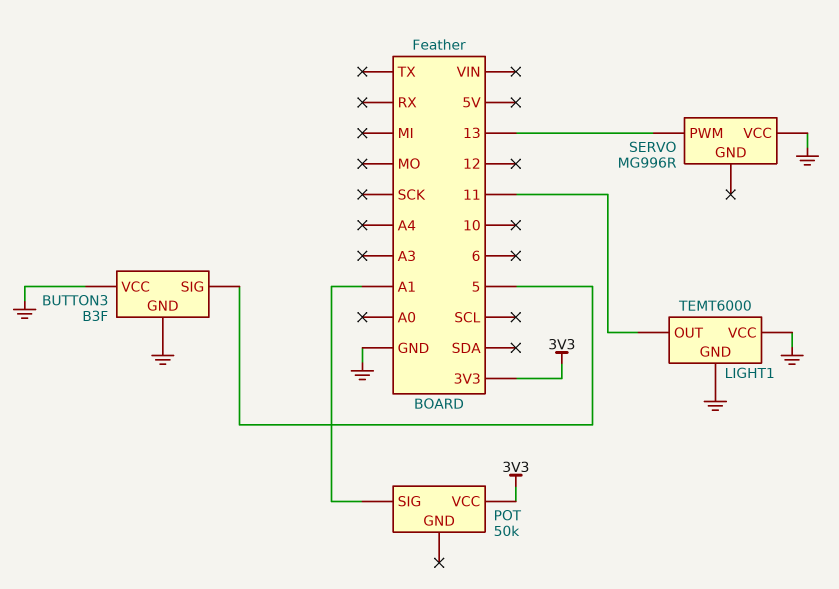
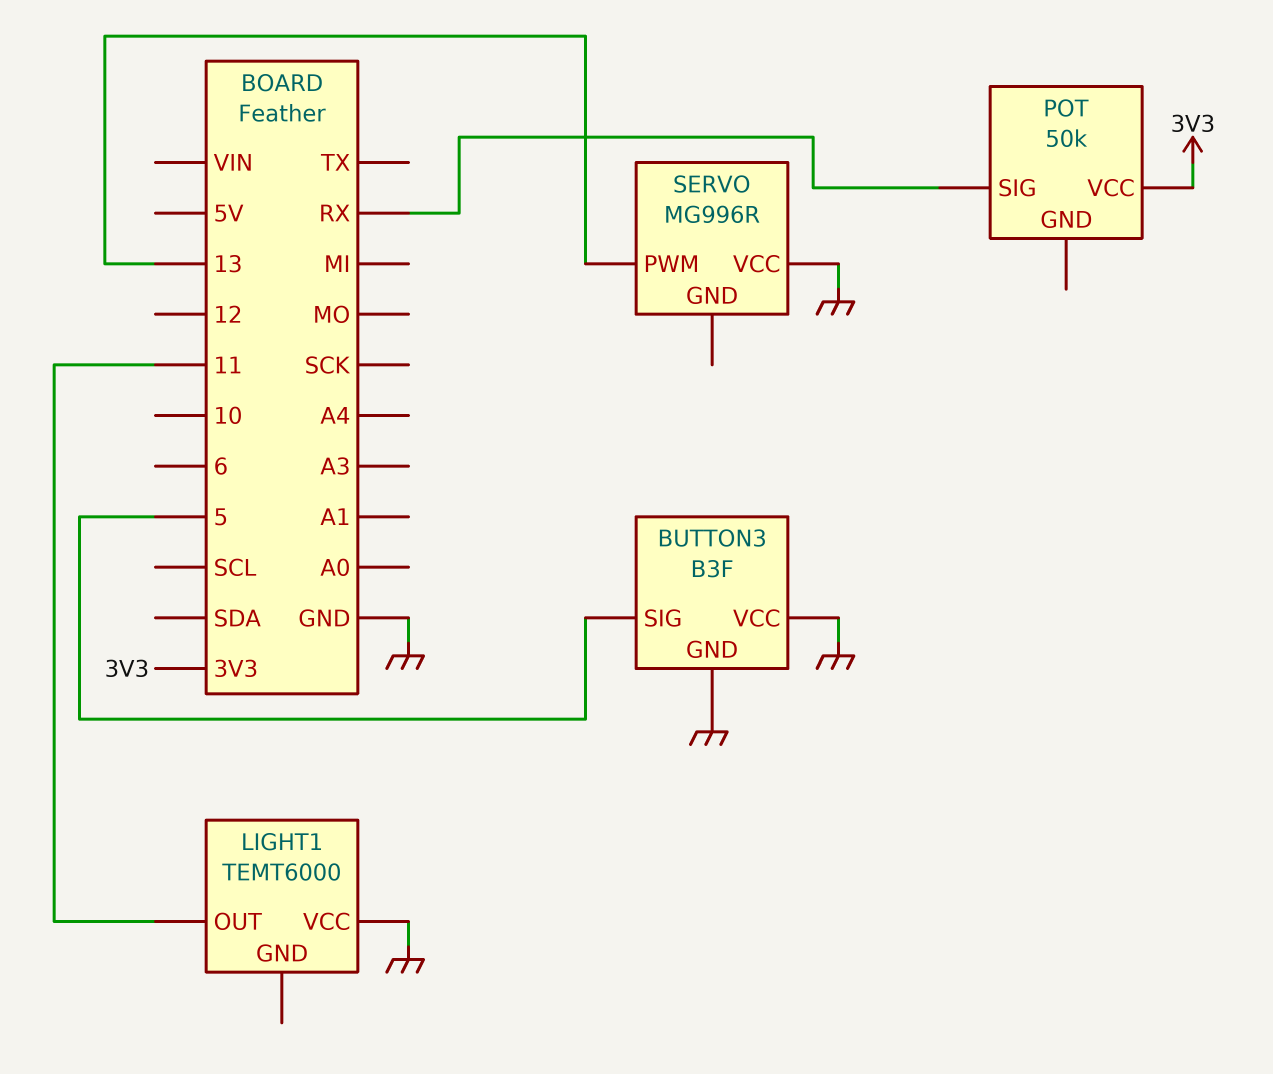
LIGHT1 pin GND: GND -> none
POT pin SIG: A1 -> RX

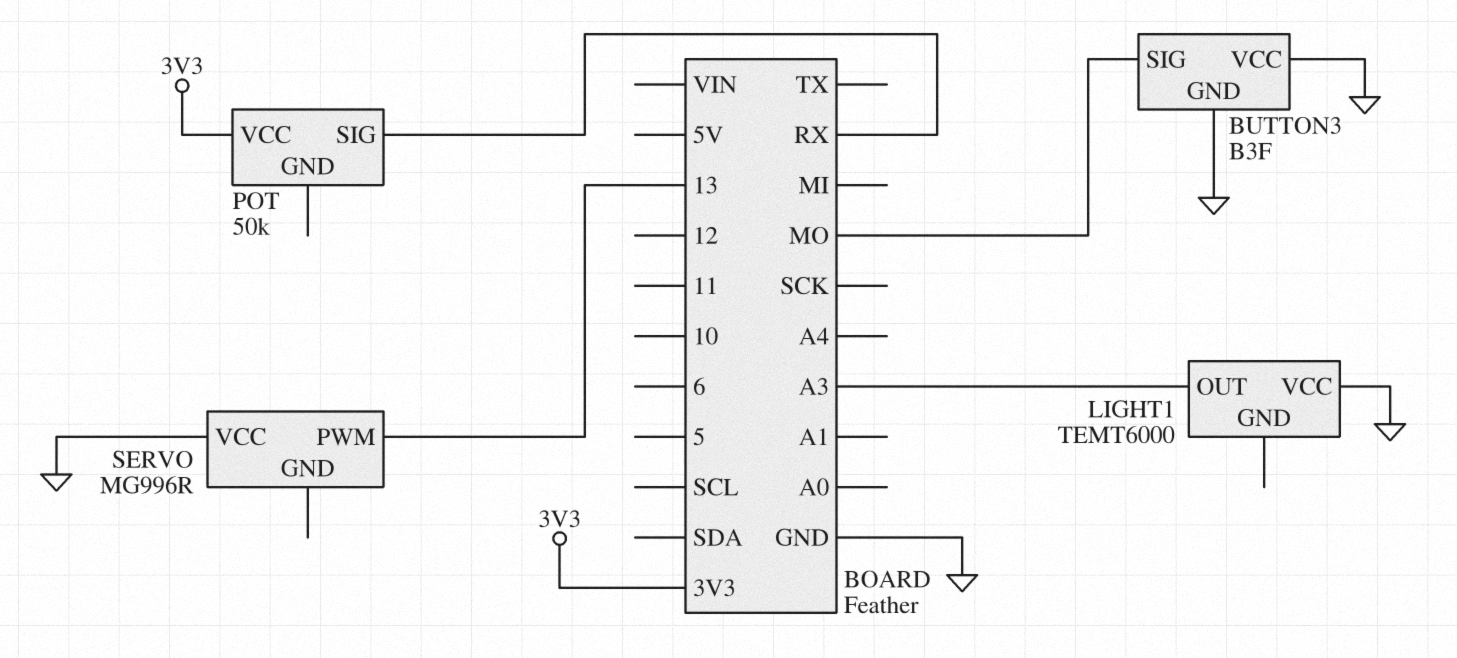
BUTTON3 pin SIG: 5 -> MO
LIGHT1 pin OUT: 11 -> A3

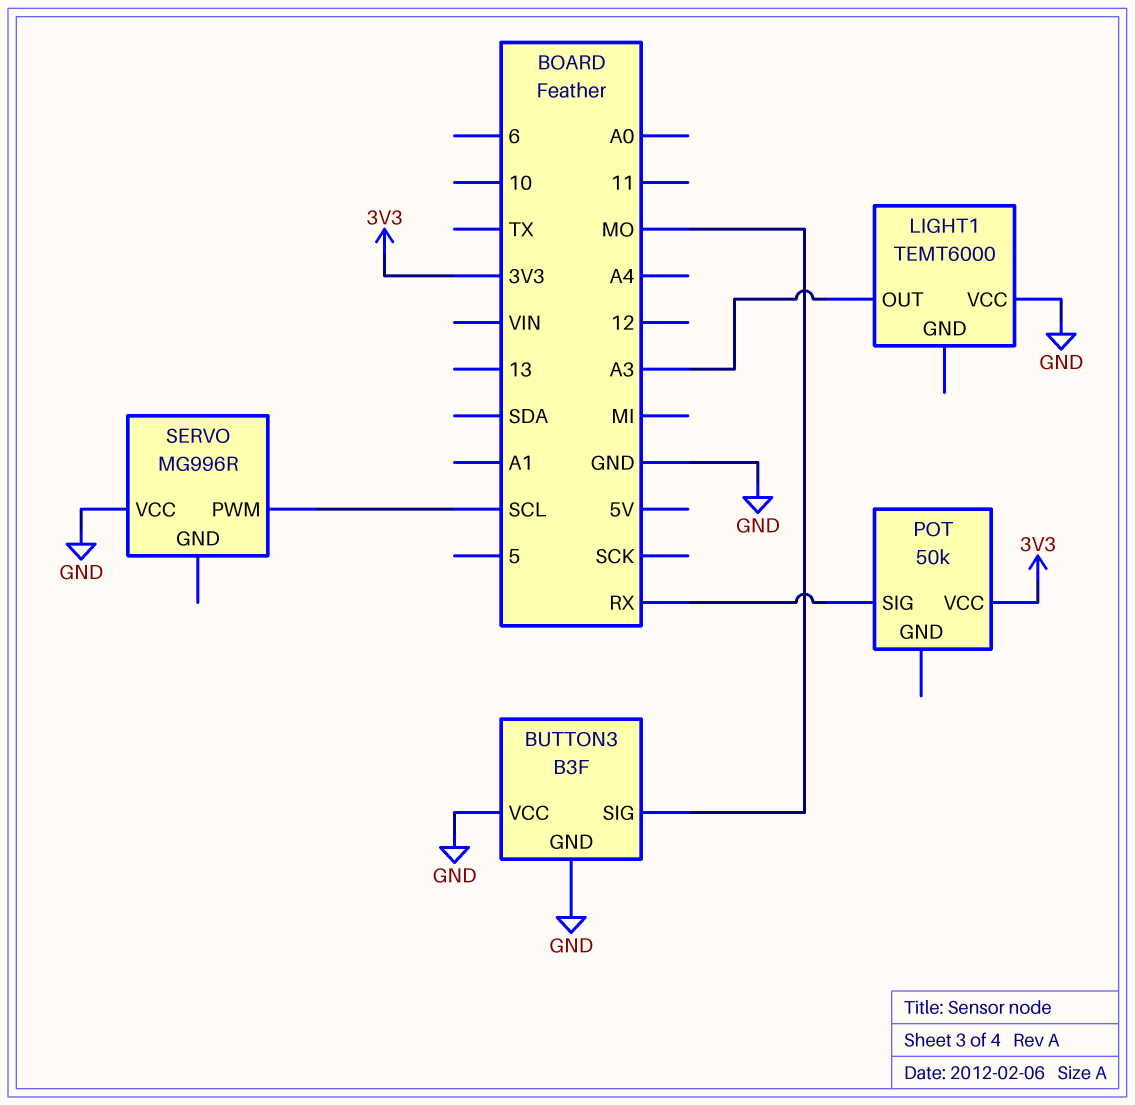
SERVO pin PWM: 13 -> SCL

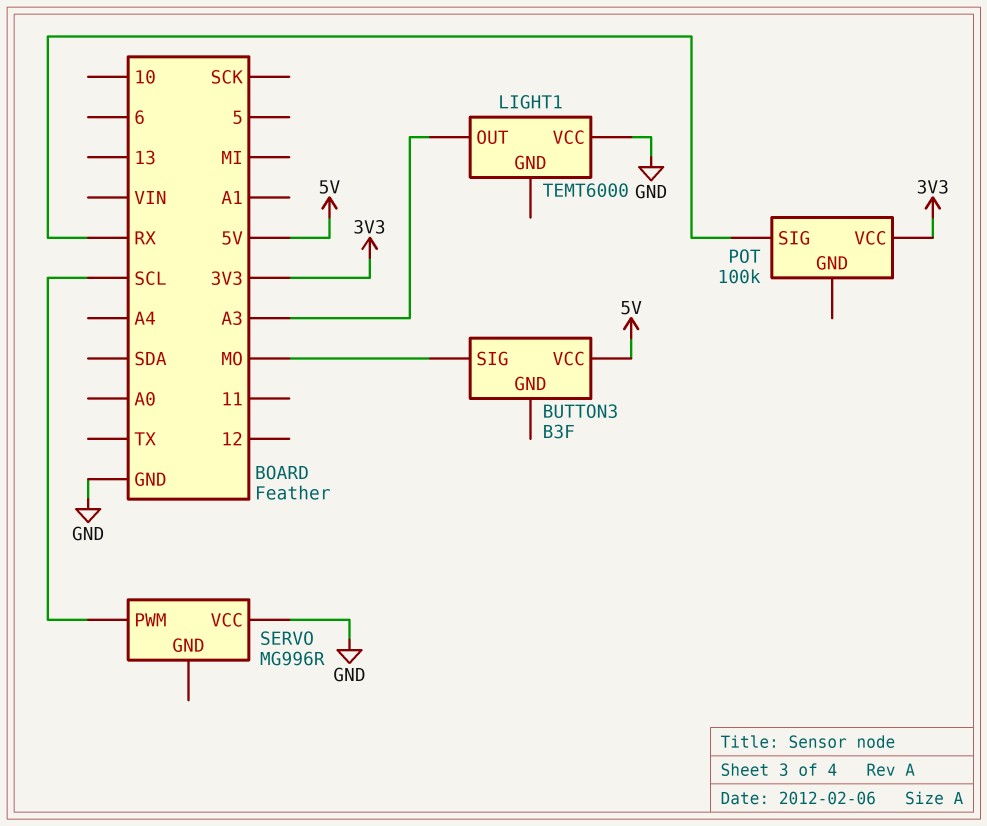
BUTTON3 pin GND: GND -> none
BUTTON3 pin VCC: GND -> 5V
POT: 50k -> 100k

